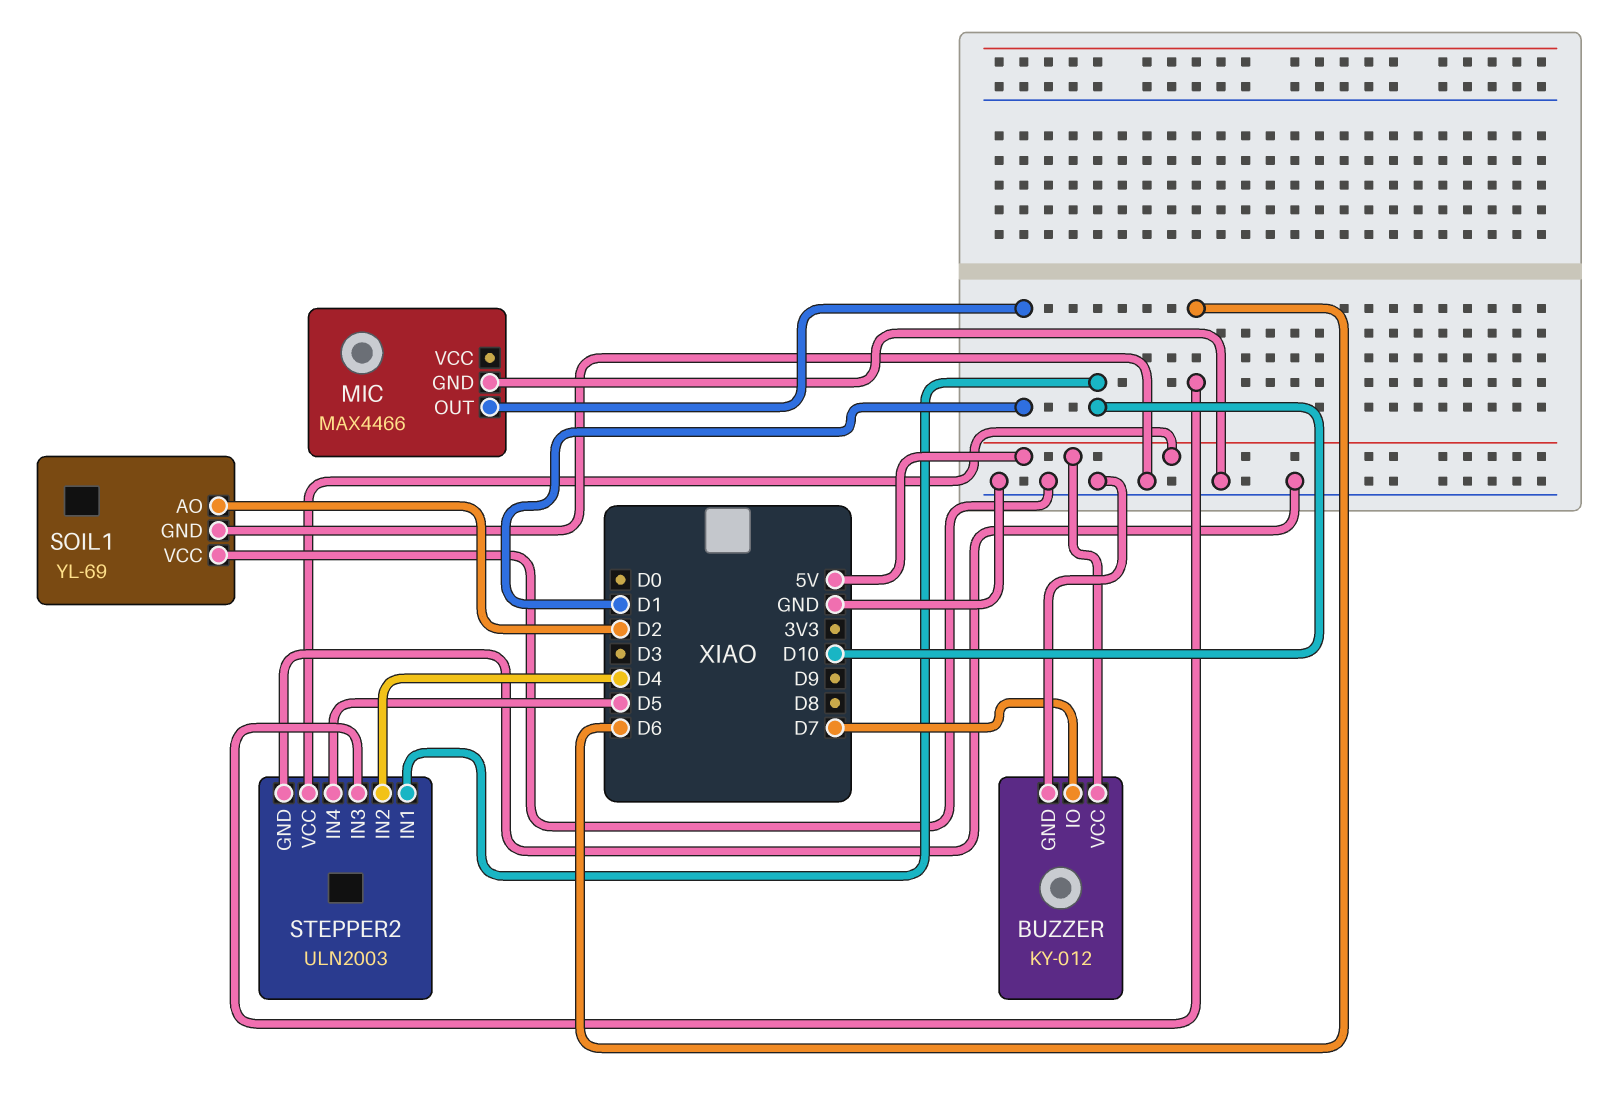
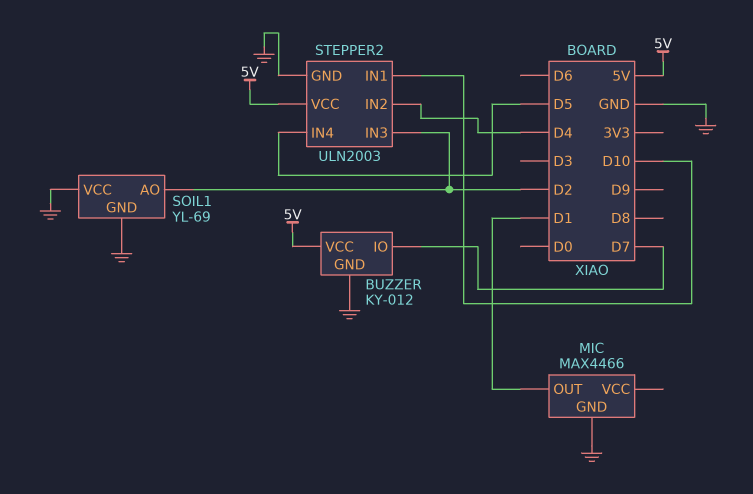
STEPPER2 pin IN3: D6 -> D2

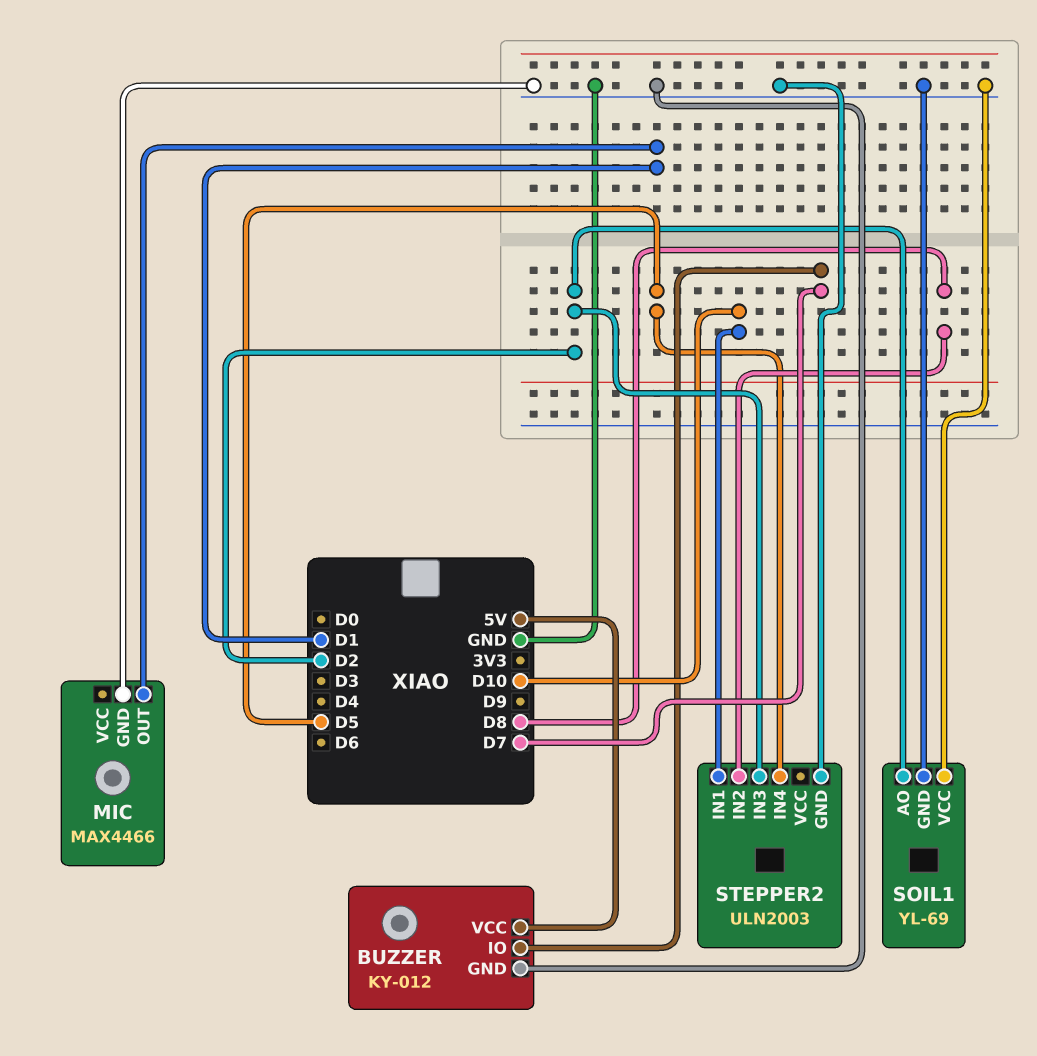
STEPPER2 pin IN2: D4 -> D8
STEPPER2 pin VCC: 5V -> none

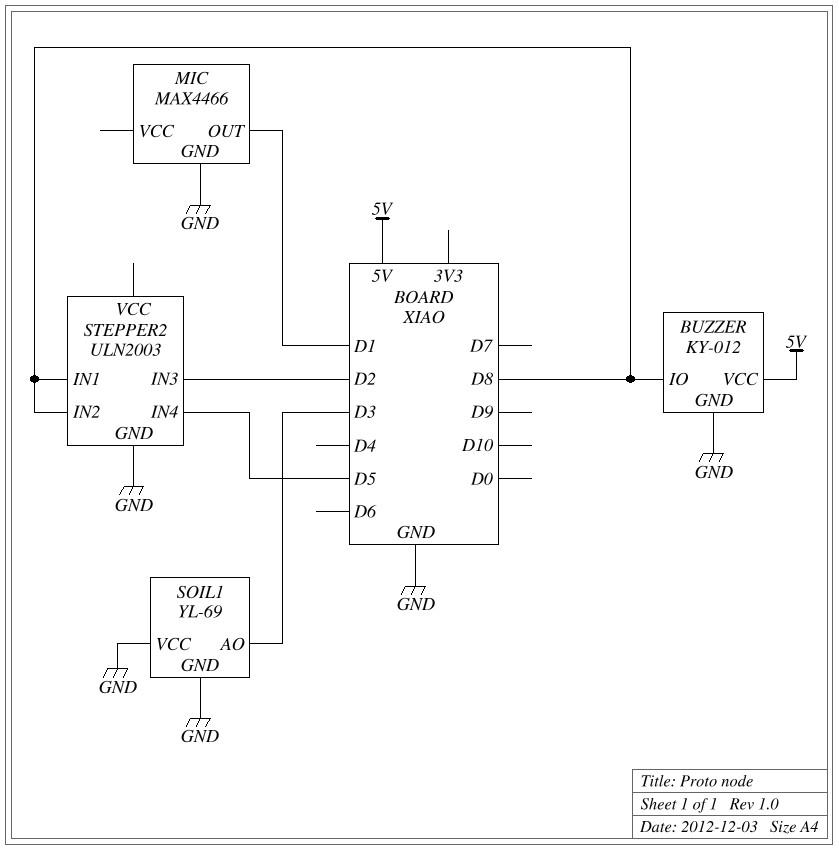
BUZZER pin IO: D7 -> D8
SOIL1 pin AO: D2 -> D3
STEPPER2 pin IN1: D10 -> D8

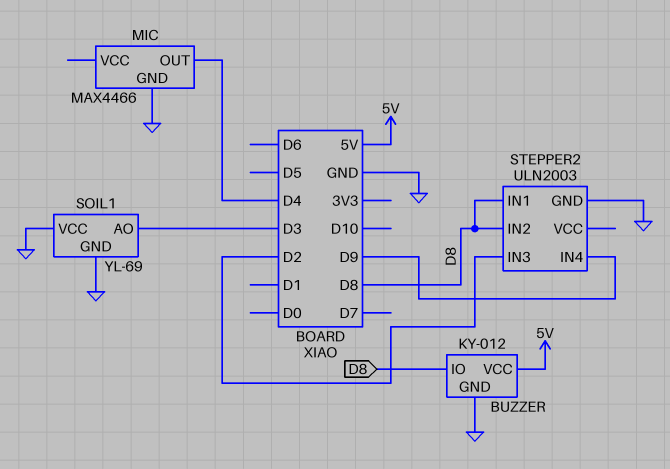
MIC pin OUT: D1 -> D4
STEPPER2 pin IN4: D5 -> D9

